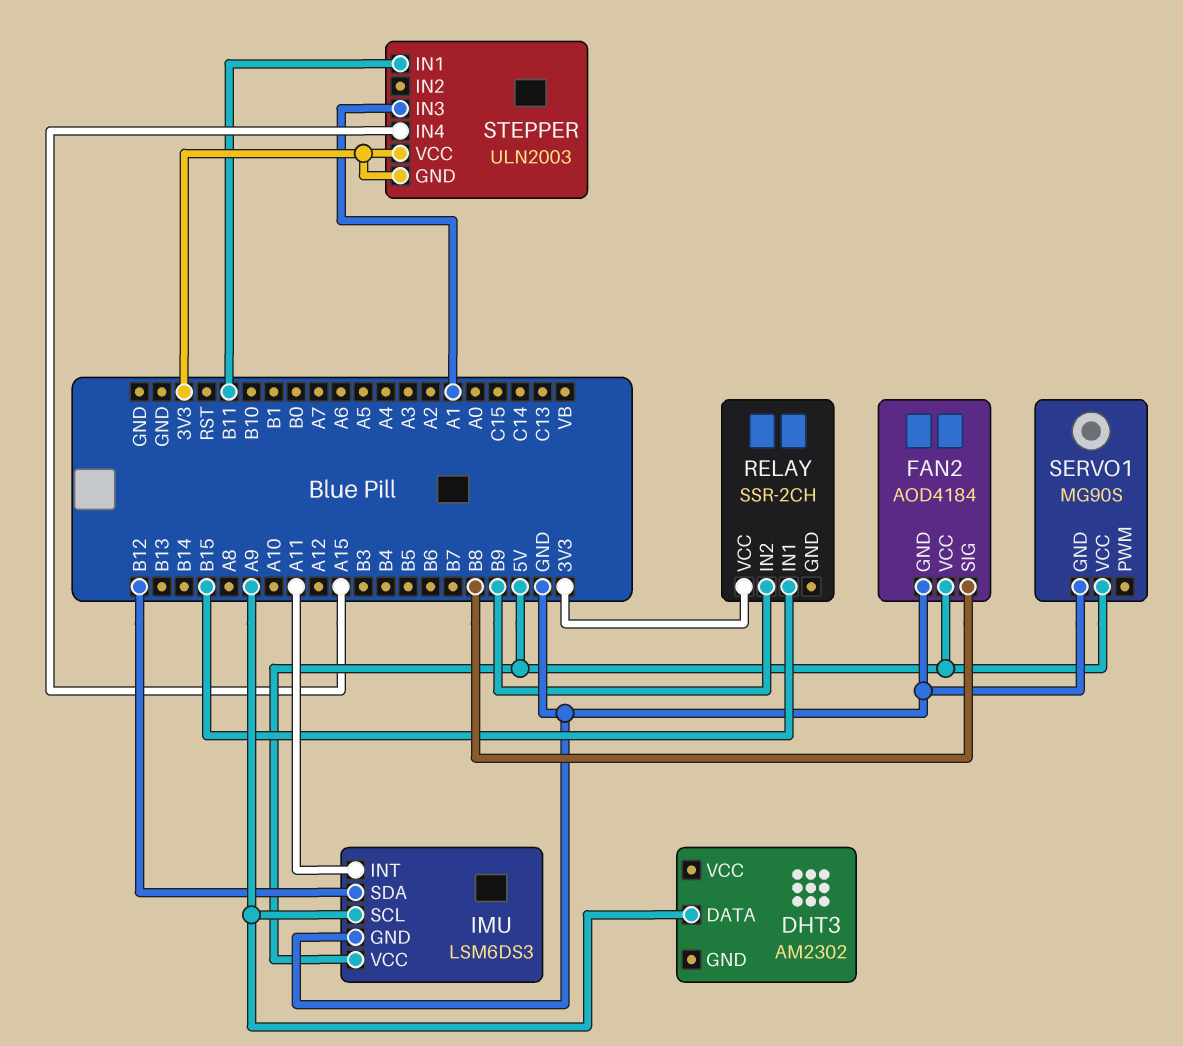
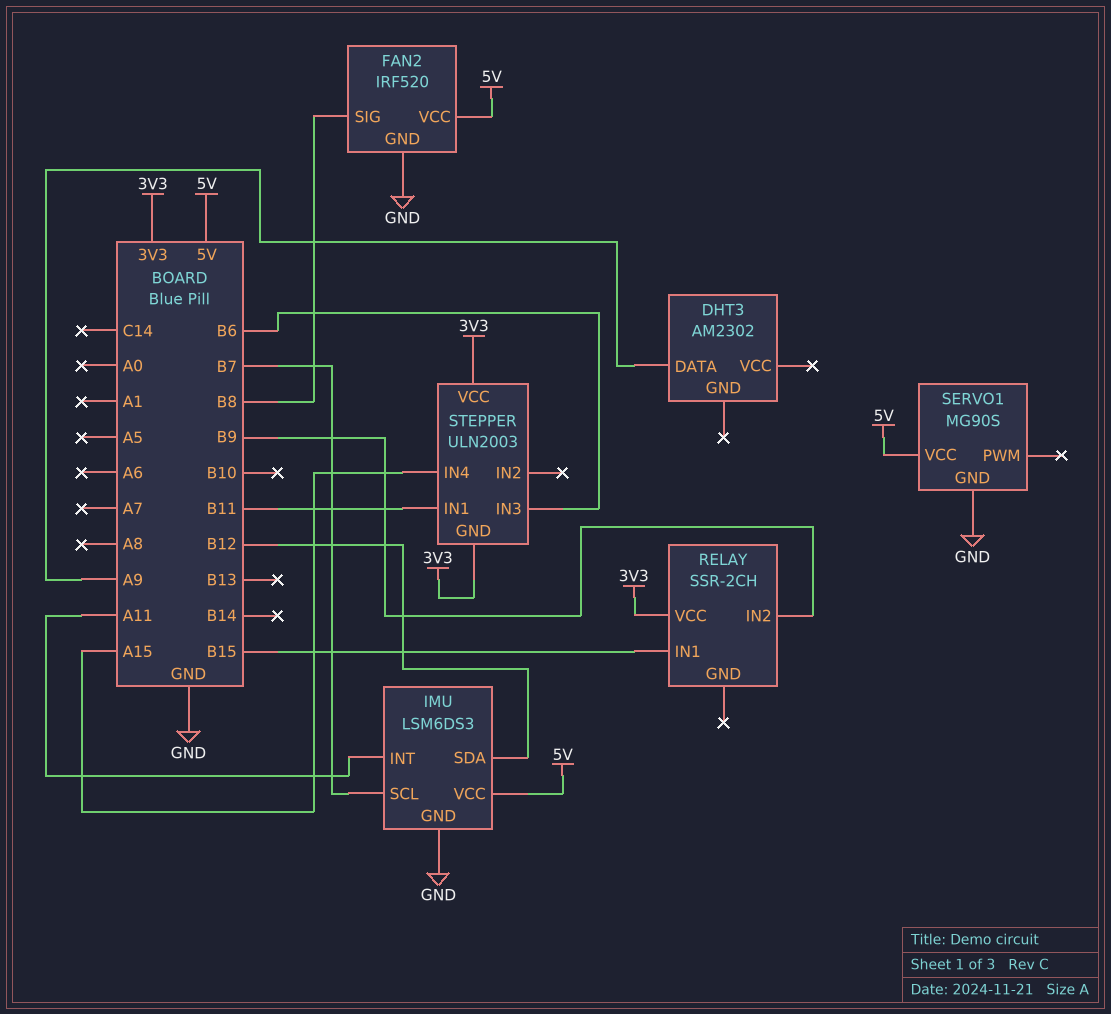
FAN2: AOD4184 -> IRF520
IMU pin SCL: A9 -> B7
STEPPER pin IN3: A1 -> B6

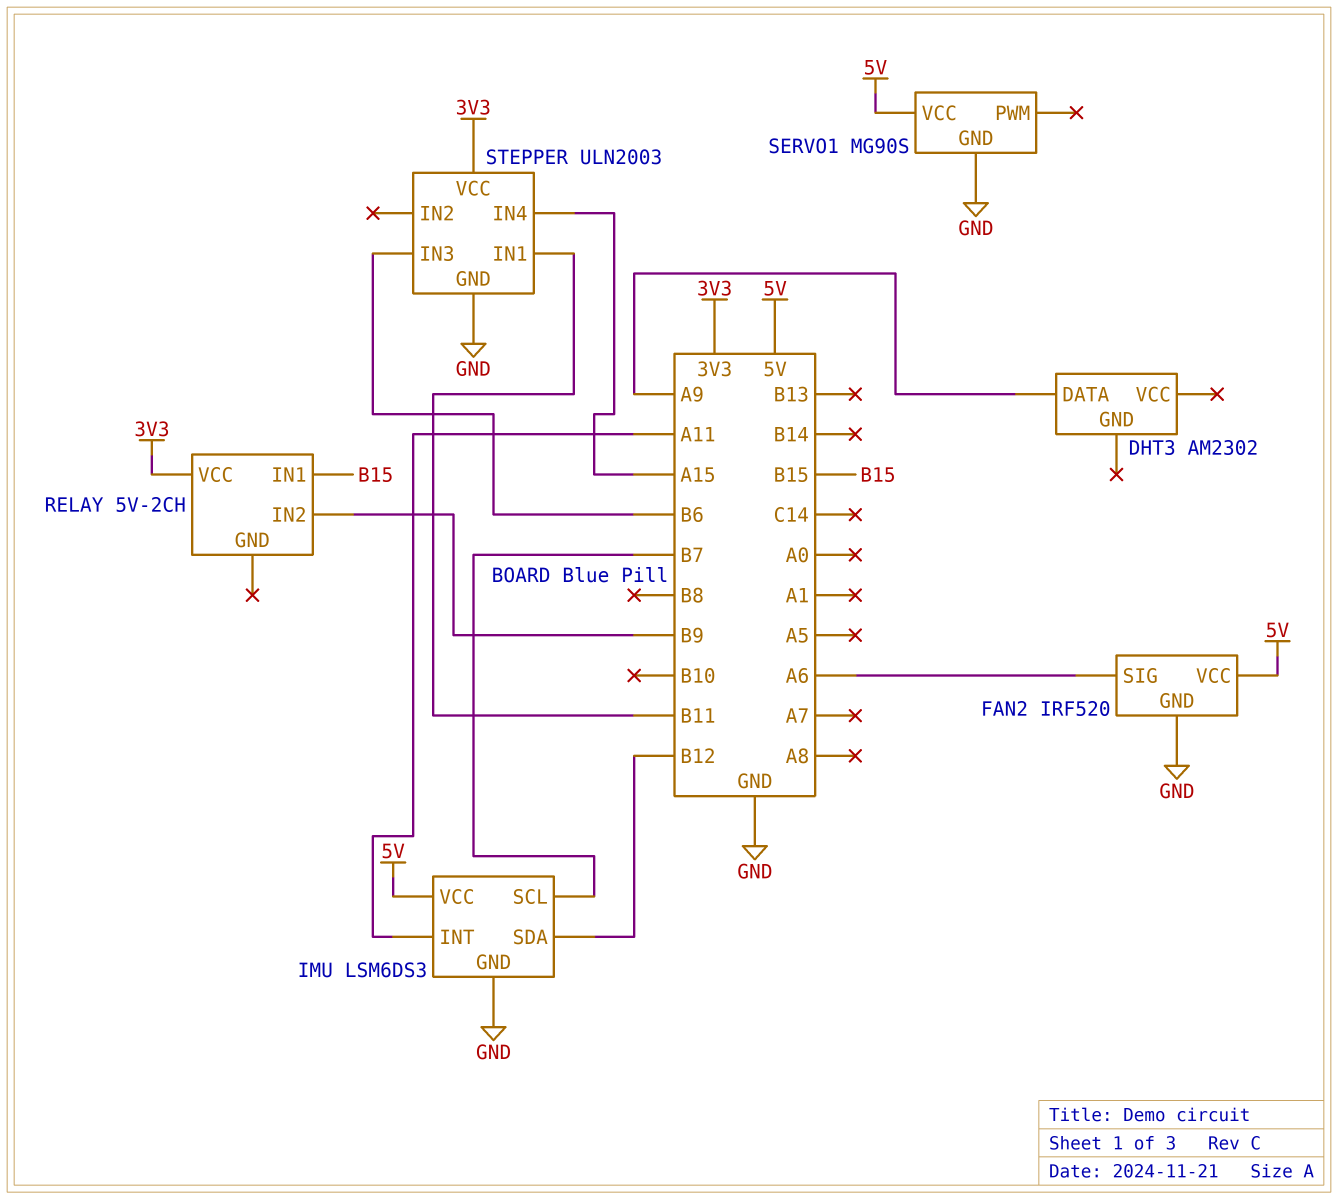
FAN2 pin SIG: B8 -> A6
RELAY: SSR-2CH -> 5V-2CH
STEPPER pin GND: 3V3 -> GND

